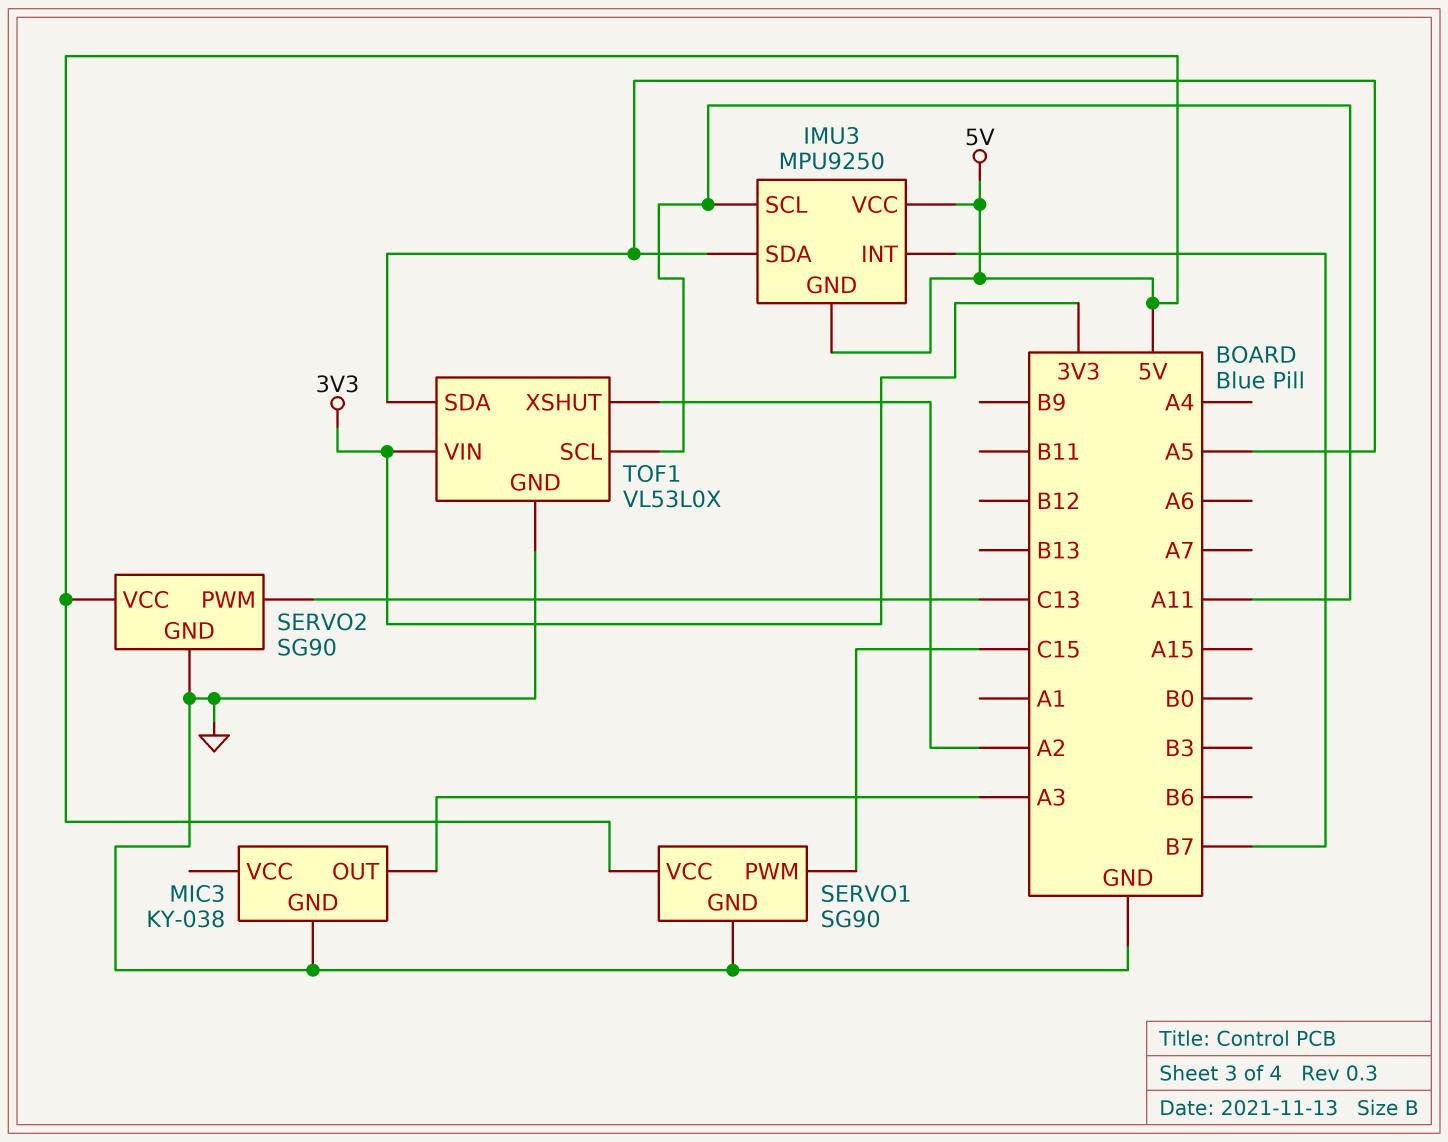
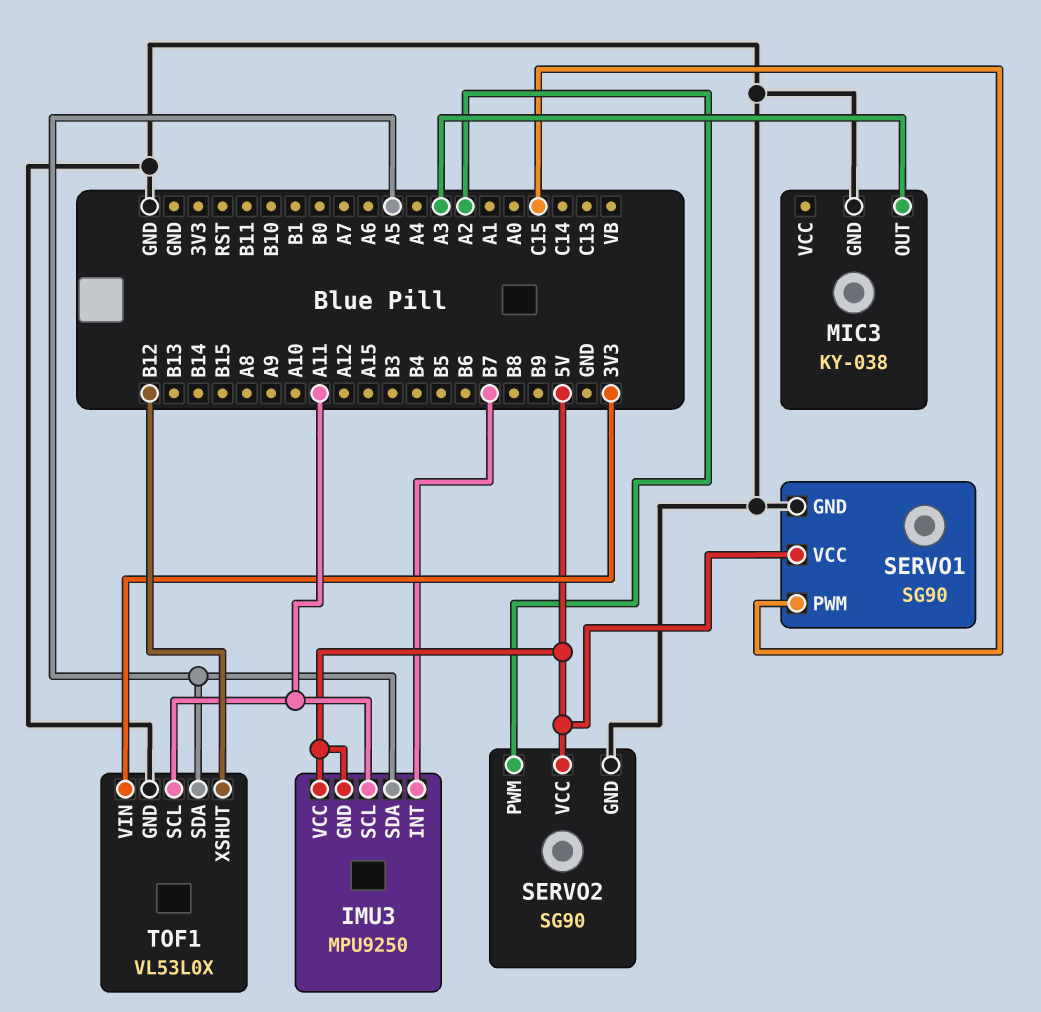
SERVO2 pin PWM: C13 -> A2
TOF1 pin XSHUT: A2 -> B12

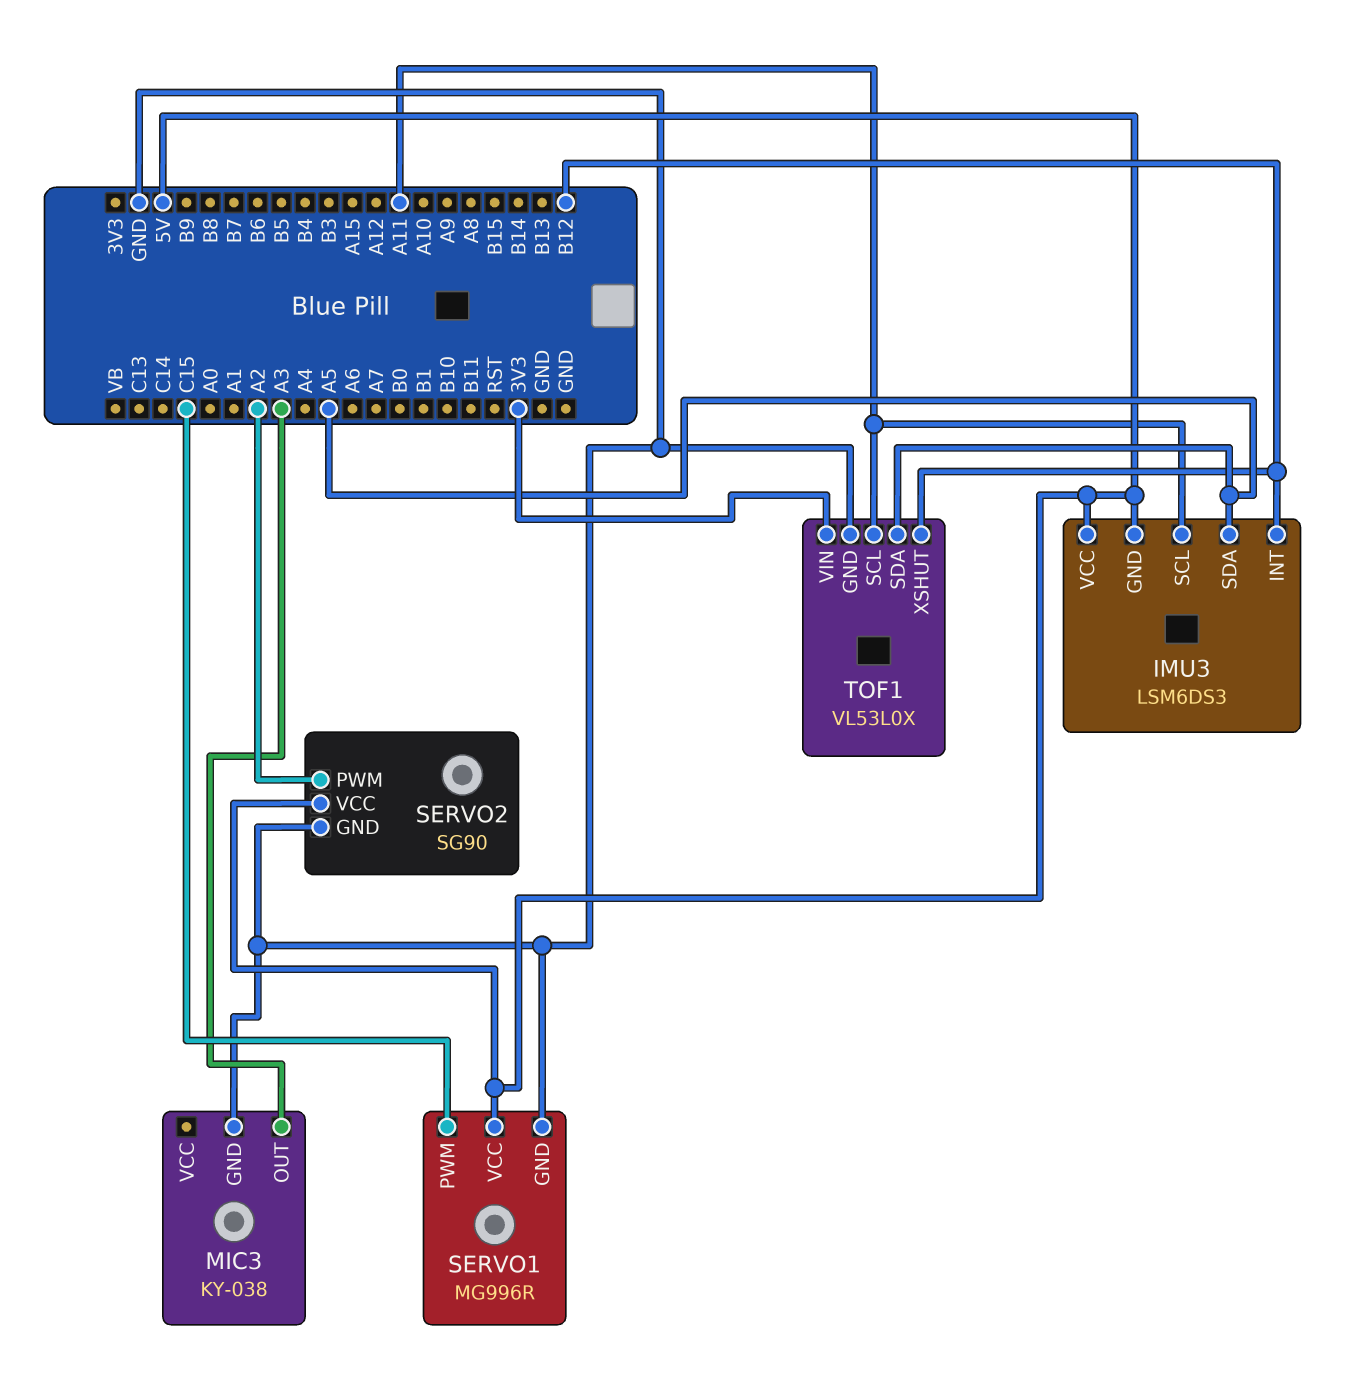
IMU3: MPU9250 -> LSM6DS3
IMU3 pin INT: B7 -> B12
SERVO1: SG90 -> MG996R

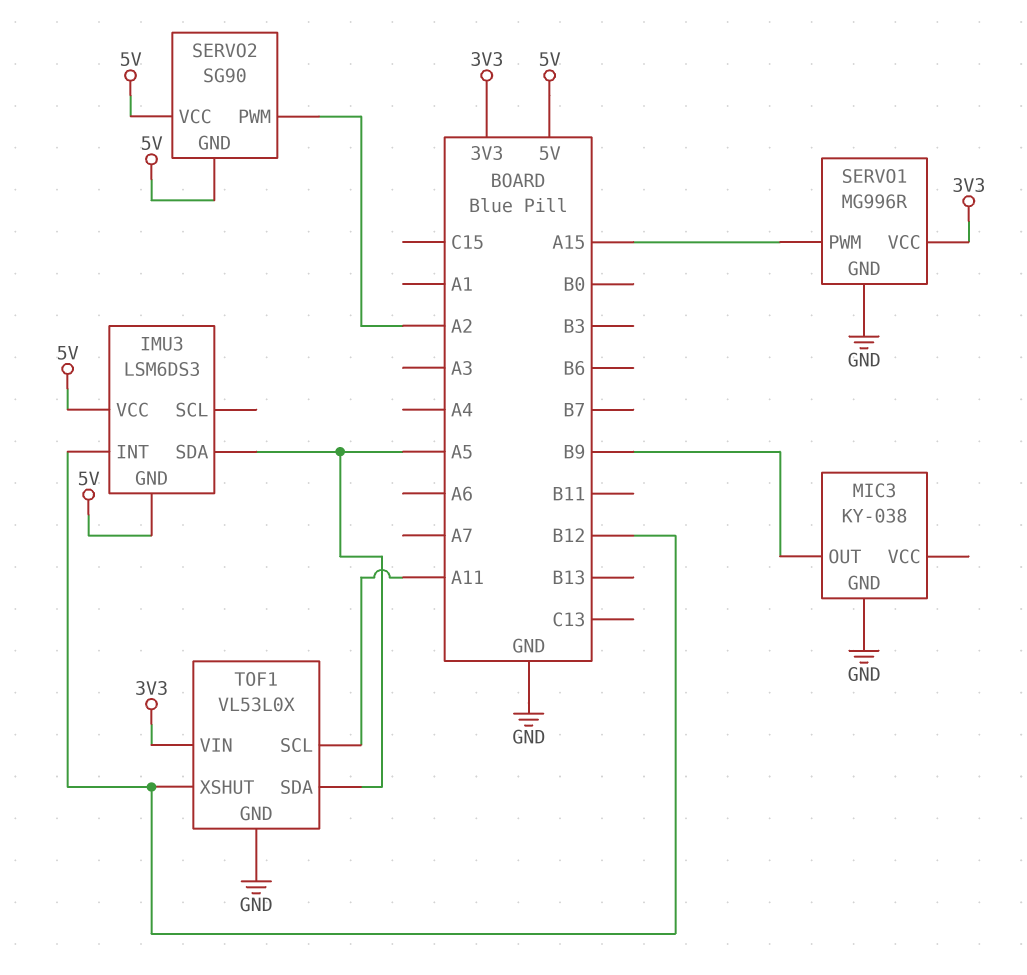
IMU3 pin SCL: A11 -> none
MIC3 pin OUT: A3 -> B9
SERVO1 pin PWM: C15 -> A15
SERVO1 pin VCC: 5V -> 3V3
SERVO2 pin GND: GND -> 5V

